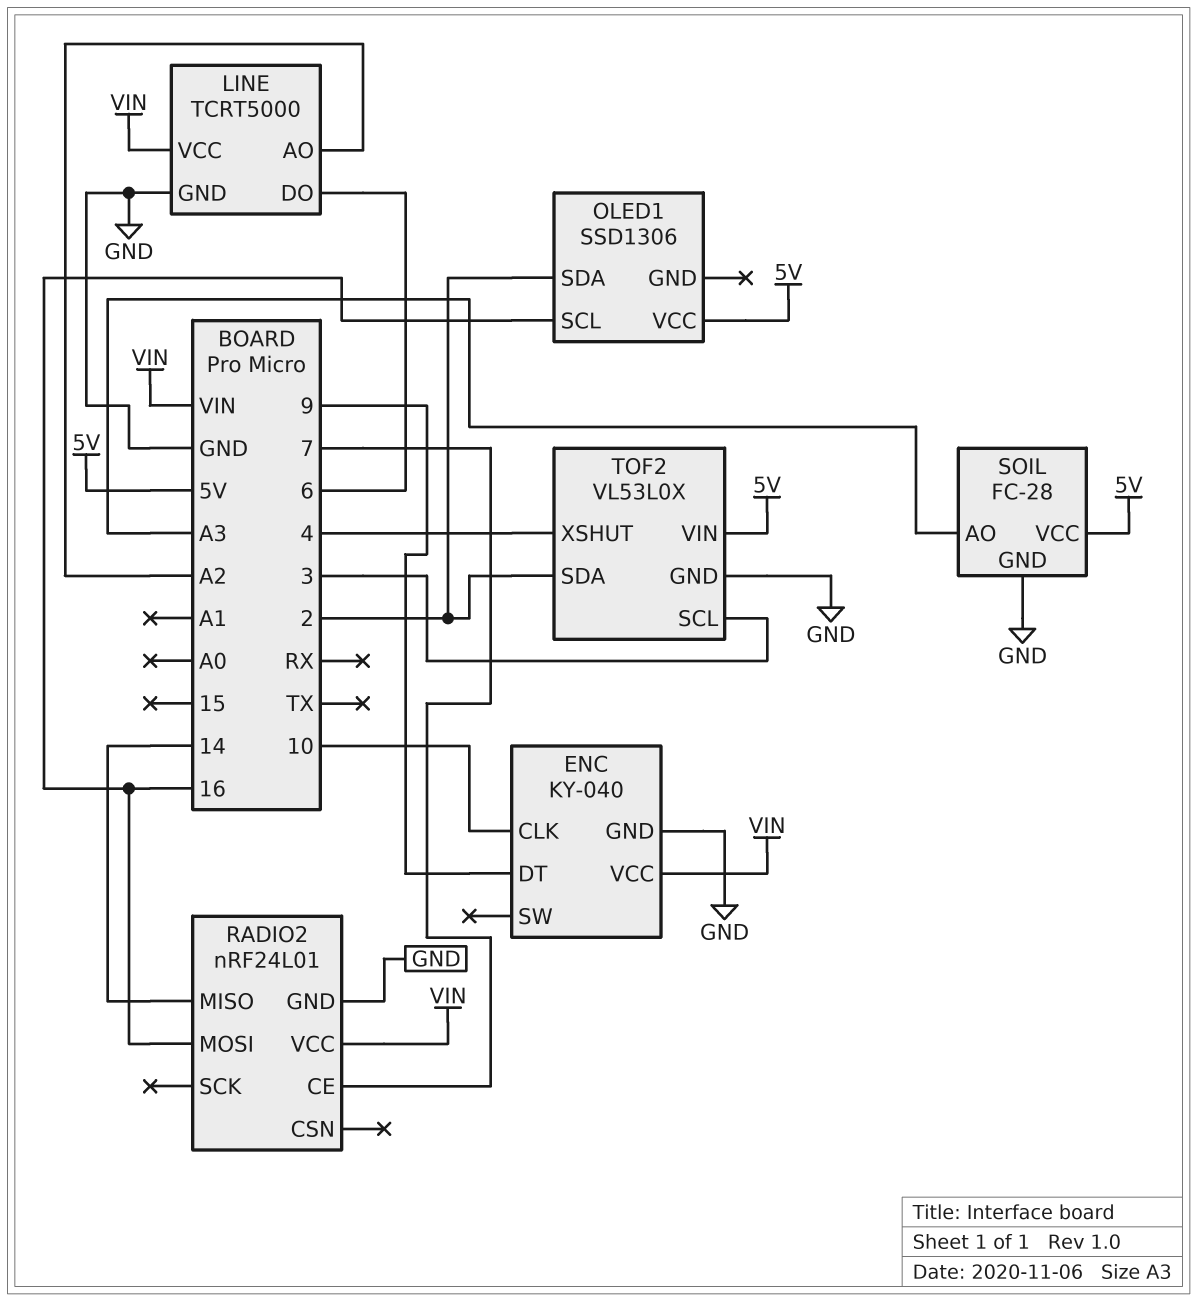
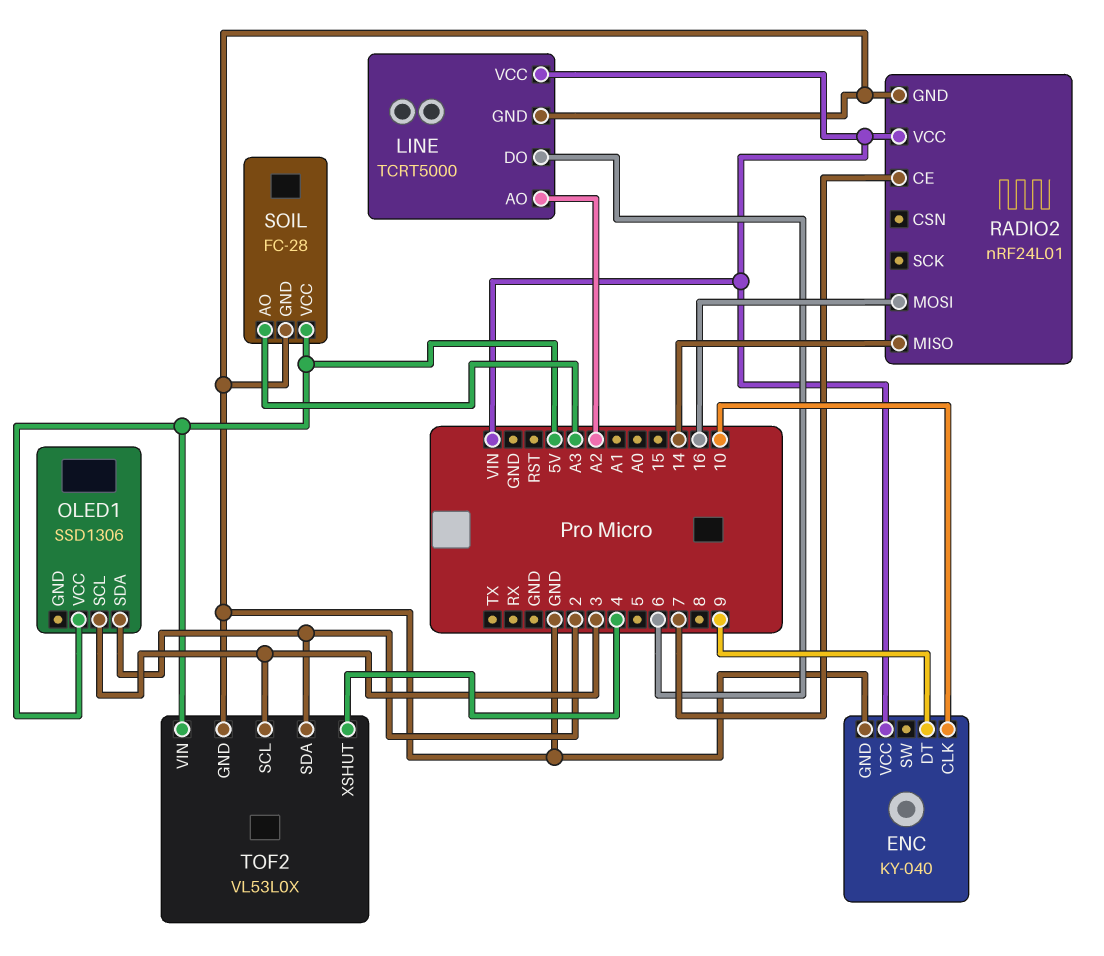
OLED1 pin SCL: 16 -> 3

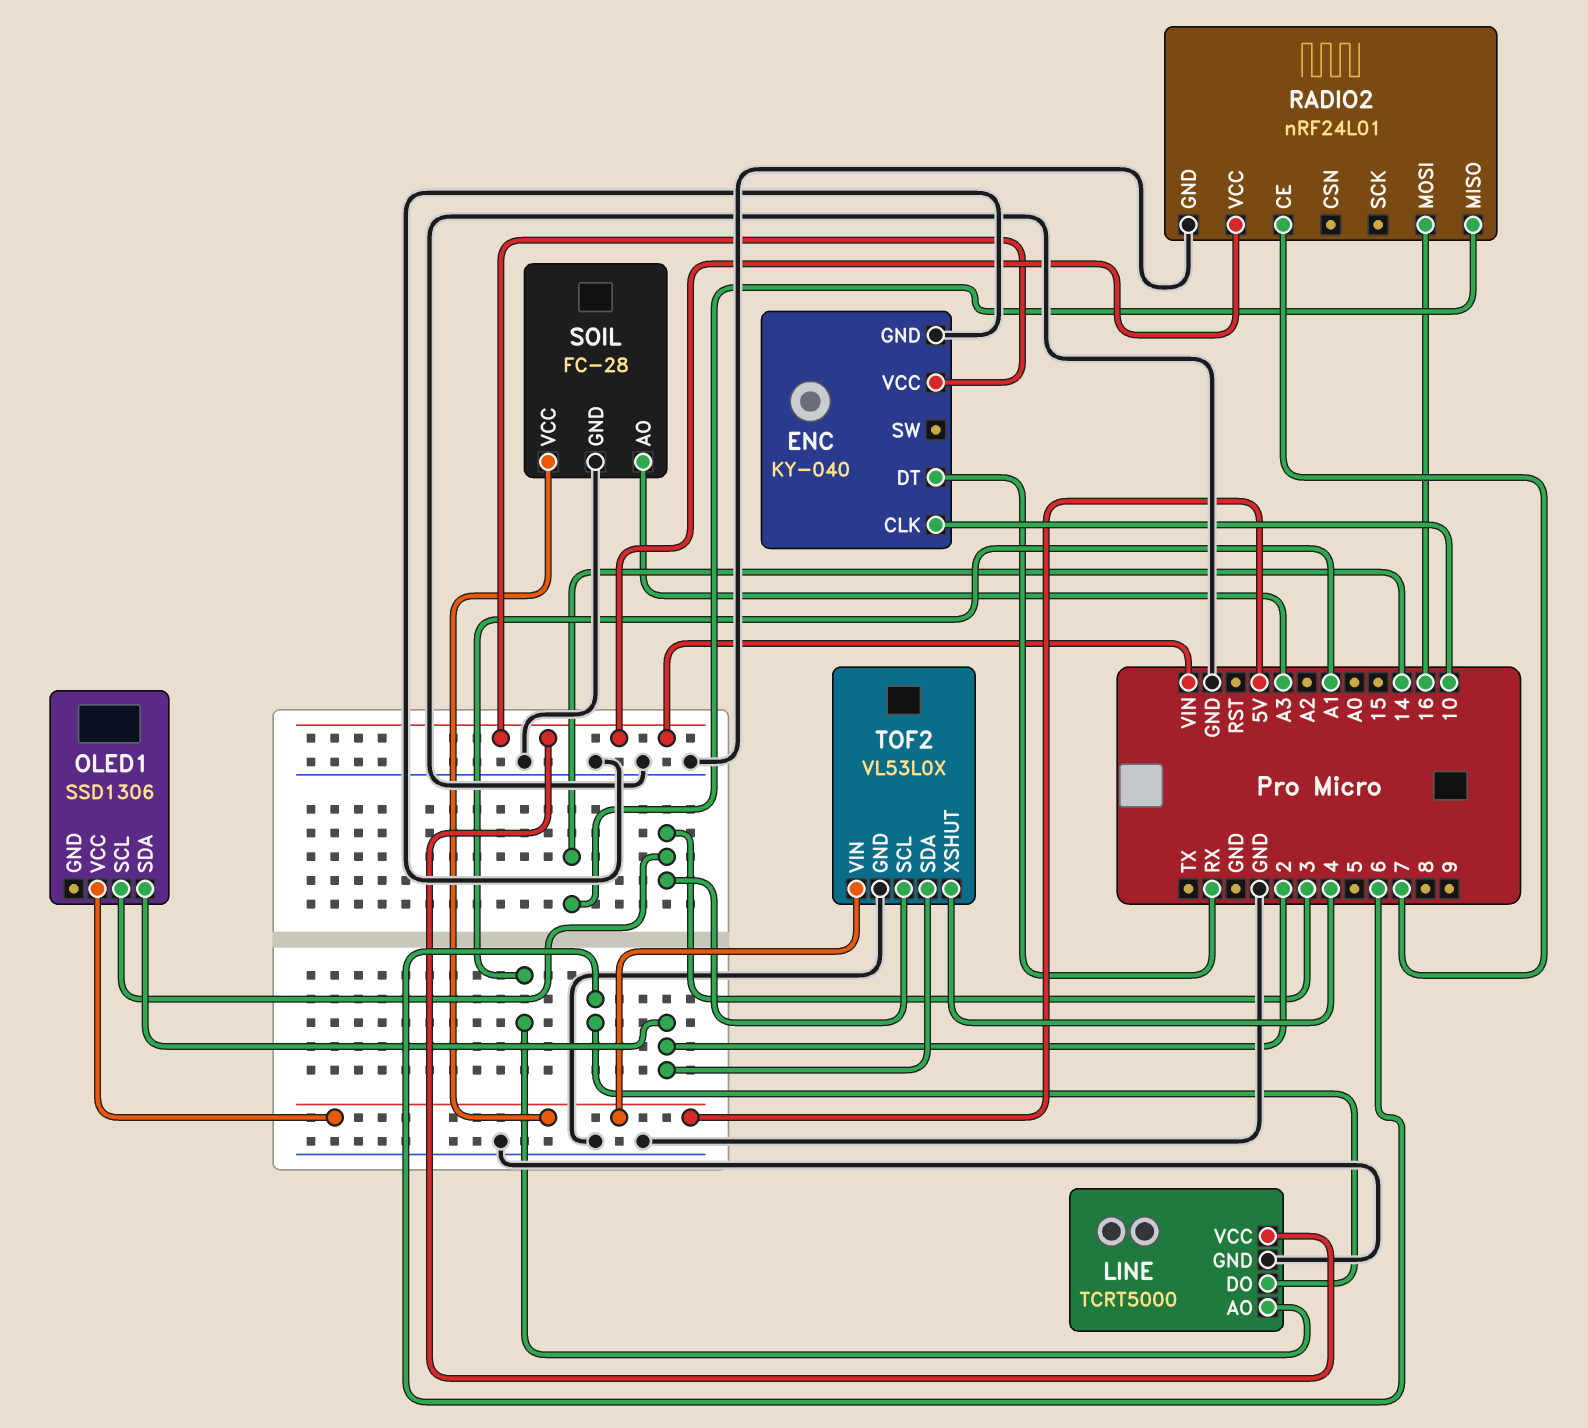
ENC pin DT: 9 -> RX
LINE pin AO: A2 -> A1

